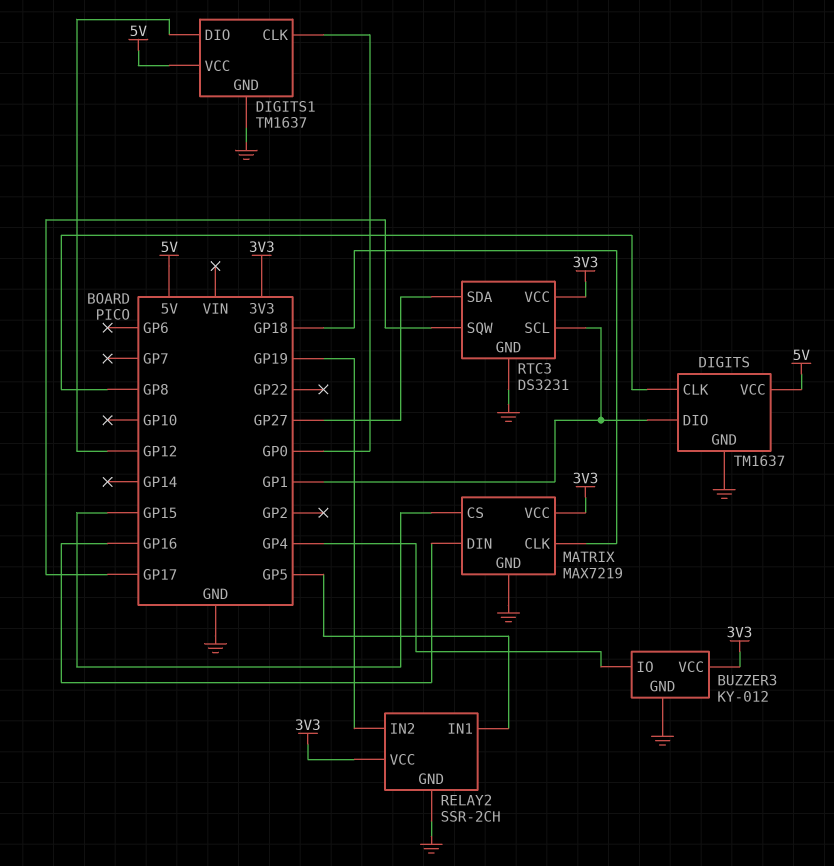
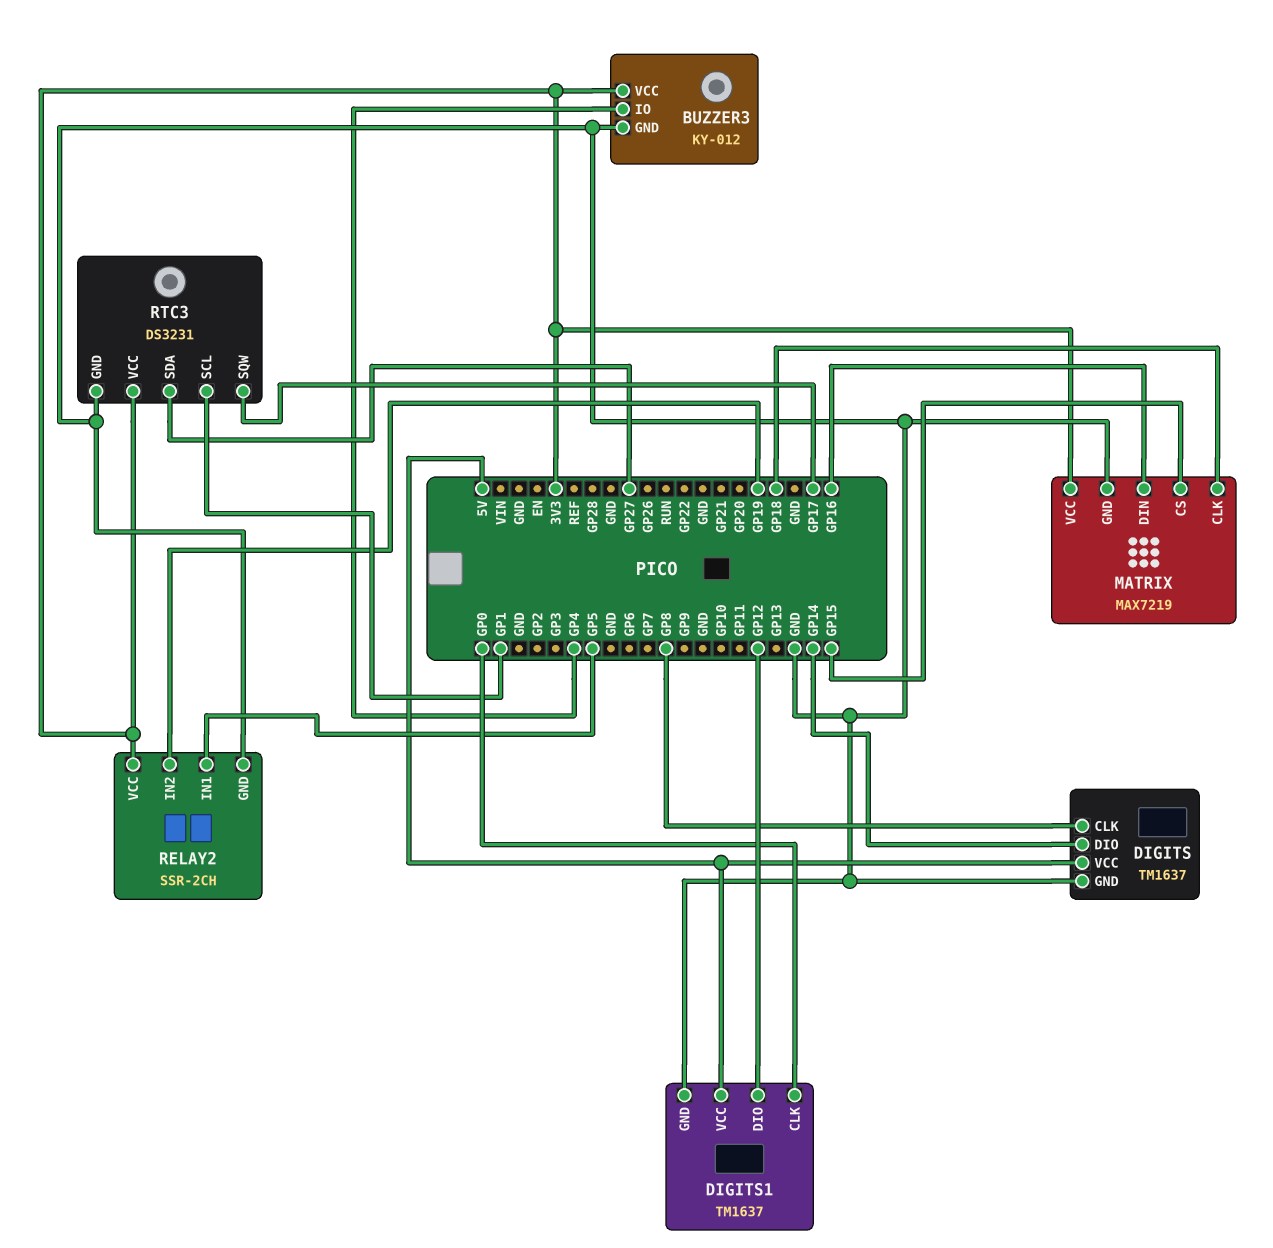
DIGITS pin DIO: GP1 -> GP14

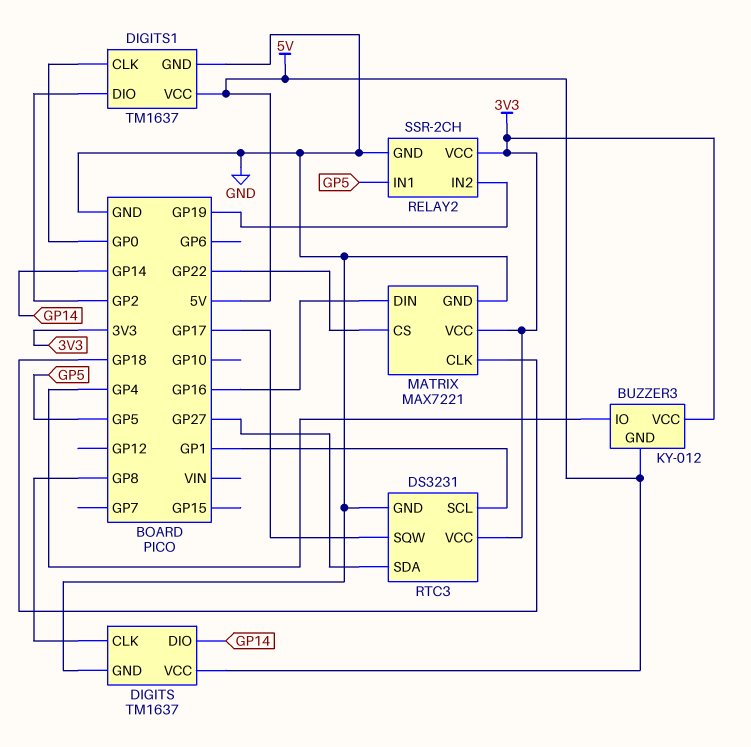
BUZZER3 pin GND: GND -> 5V
DIGITS1 pin DIO: GP12 -> GP2
MATRIX: MAX7219 -> MAX7221
MATRIX pin CS: GP15 -> GP22

